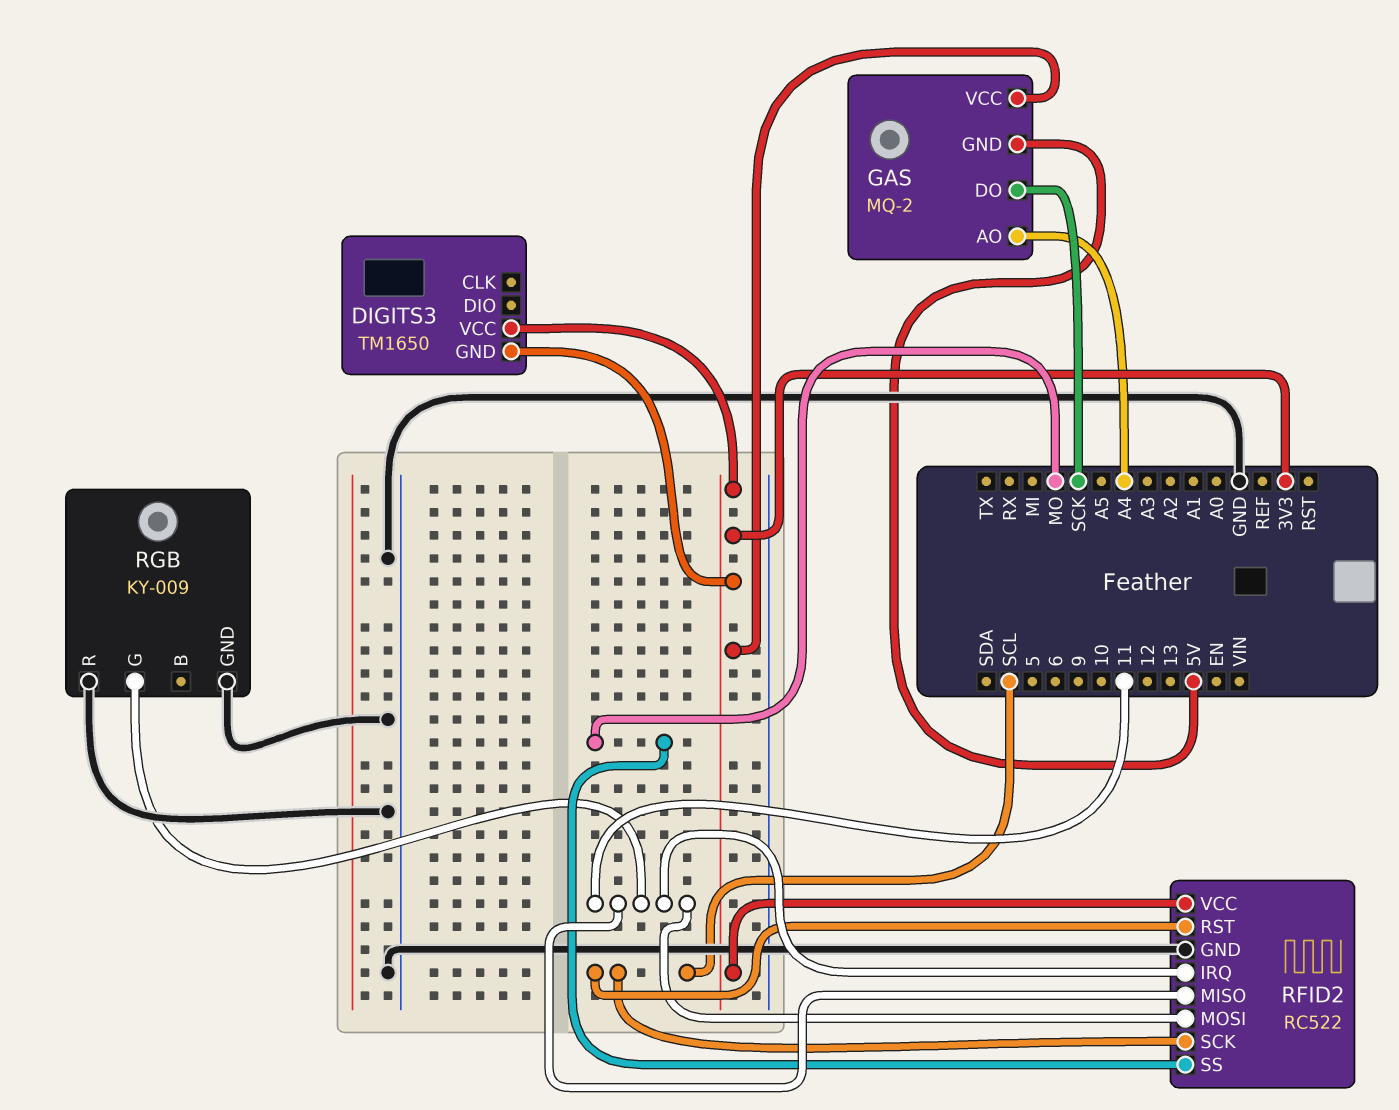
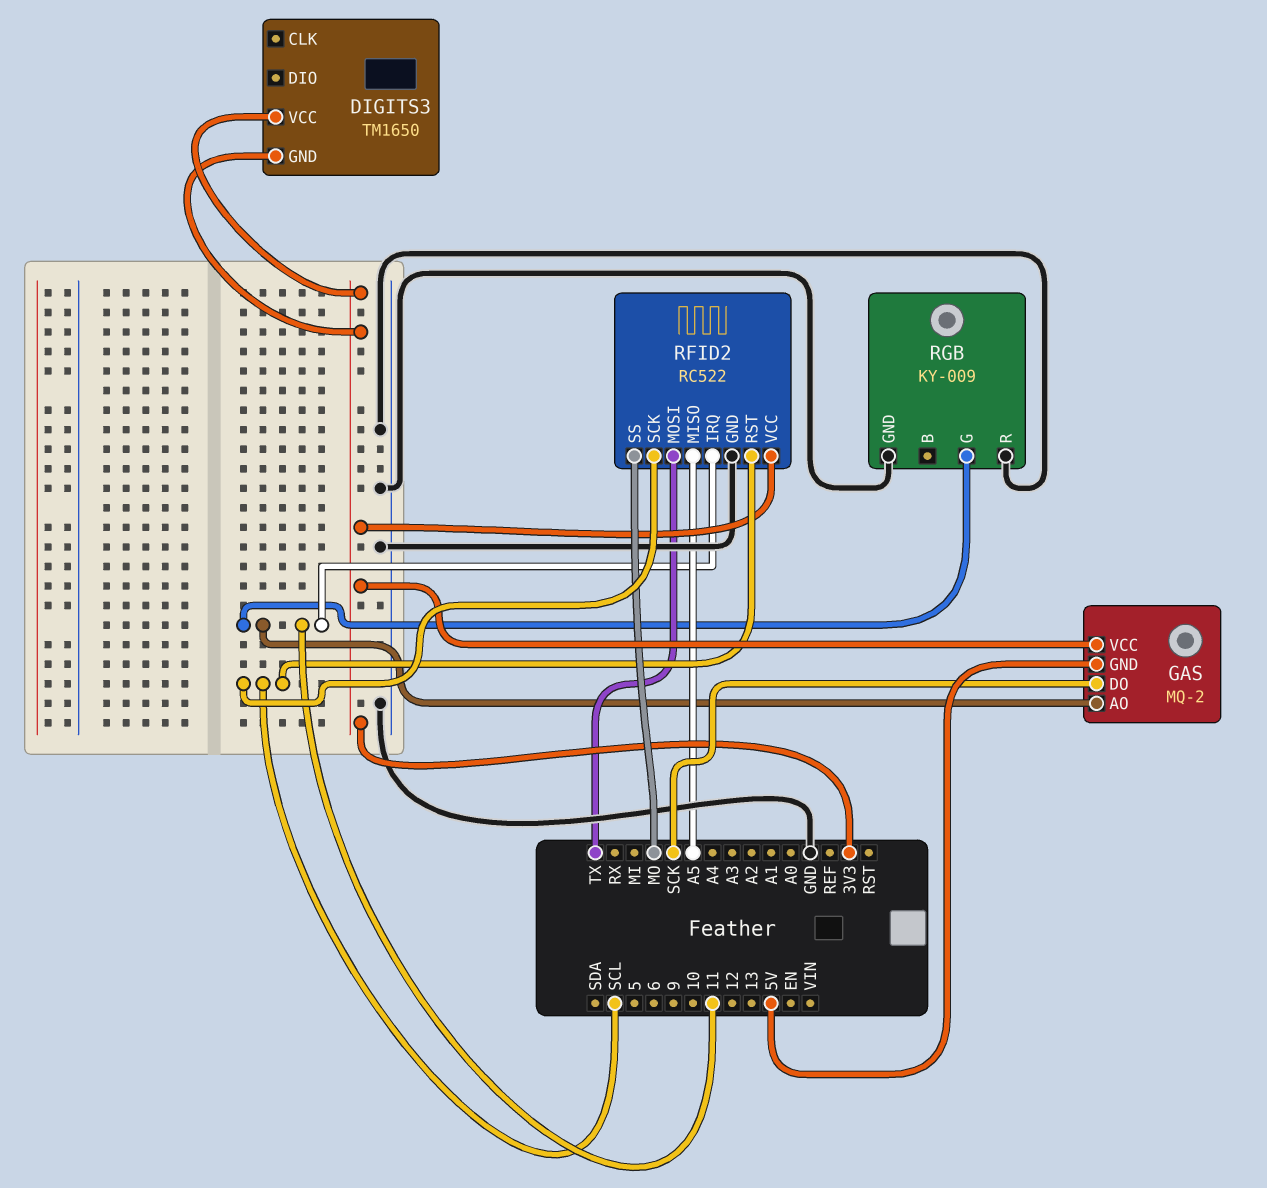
GAS pin AO: A4 -> 11
RFID2 pin MISO: 11 -> A5
RFID2 pin MOSI: 11 -> TX

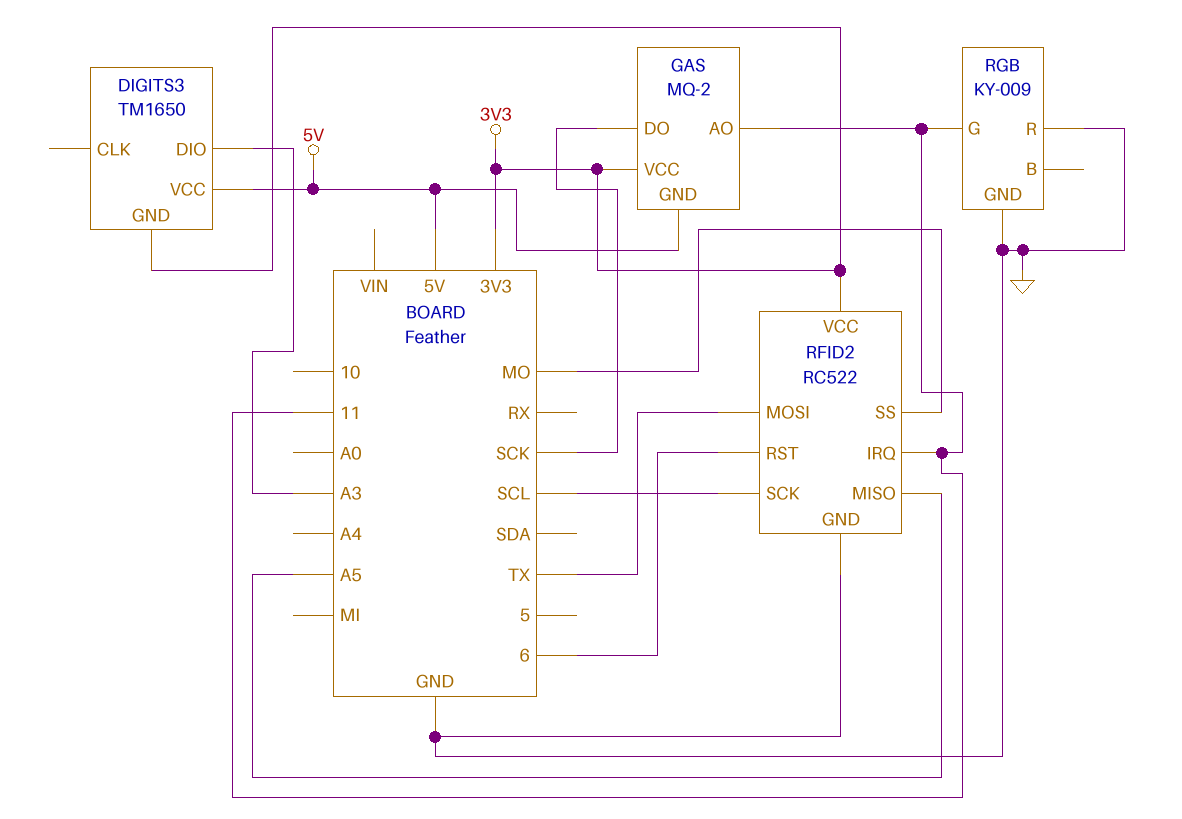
DIGITS3 pin DIO: none -> A3
DIGITS3 pin VCC: 3V3 -> 5V
RFID2 pin RST: SCL -> 6

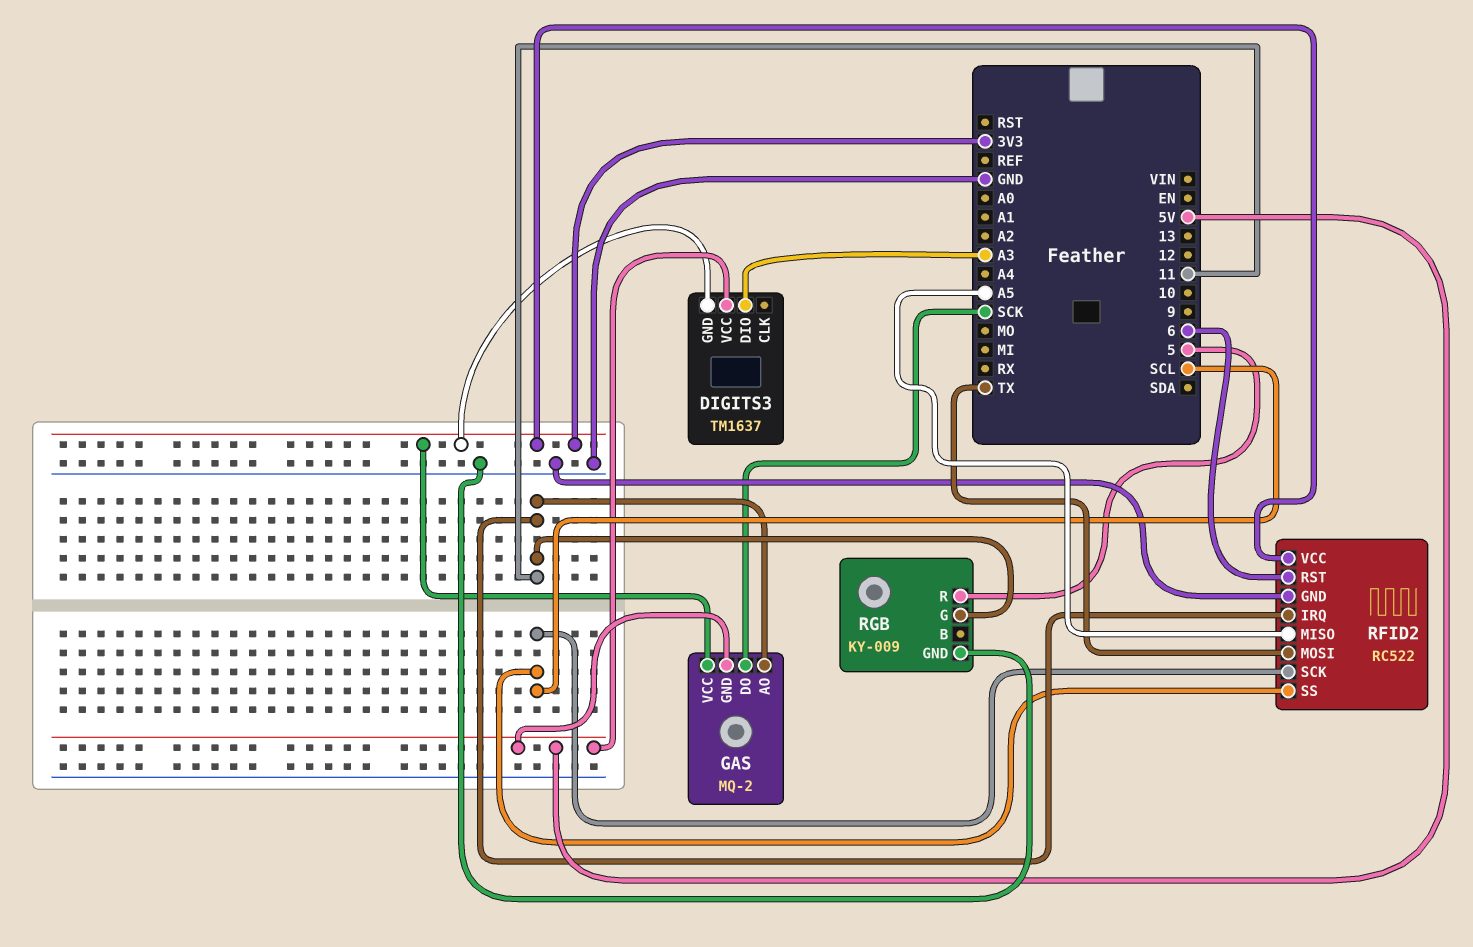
DIGITS3: TM1650 -> TM1637
RFID2 pin SS: MO -> SCL
RGB pin R: GND -> 5

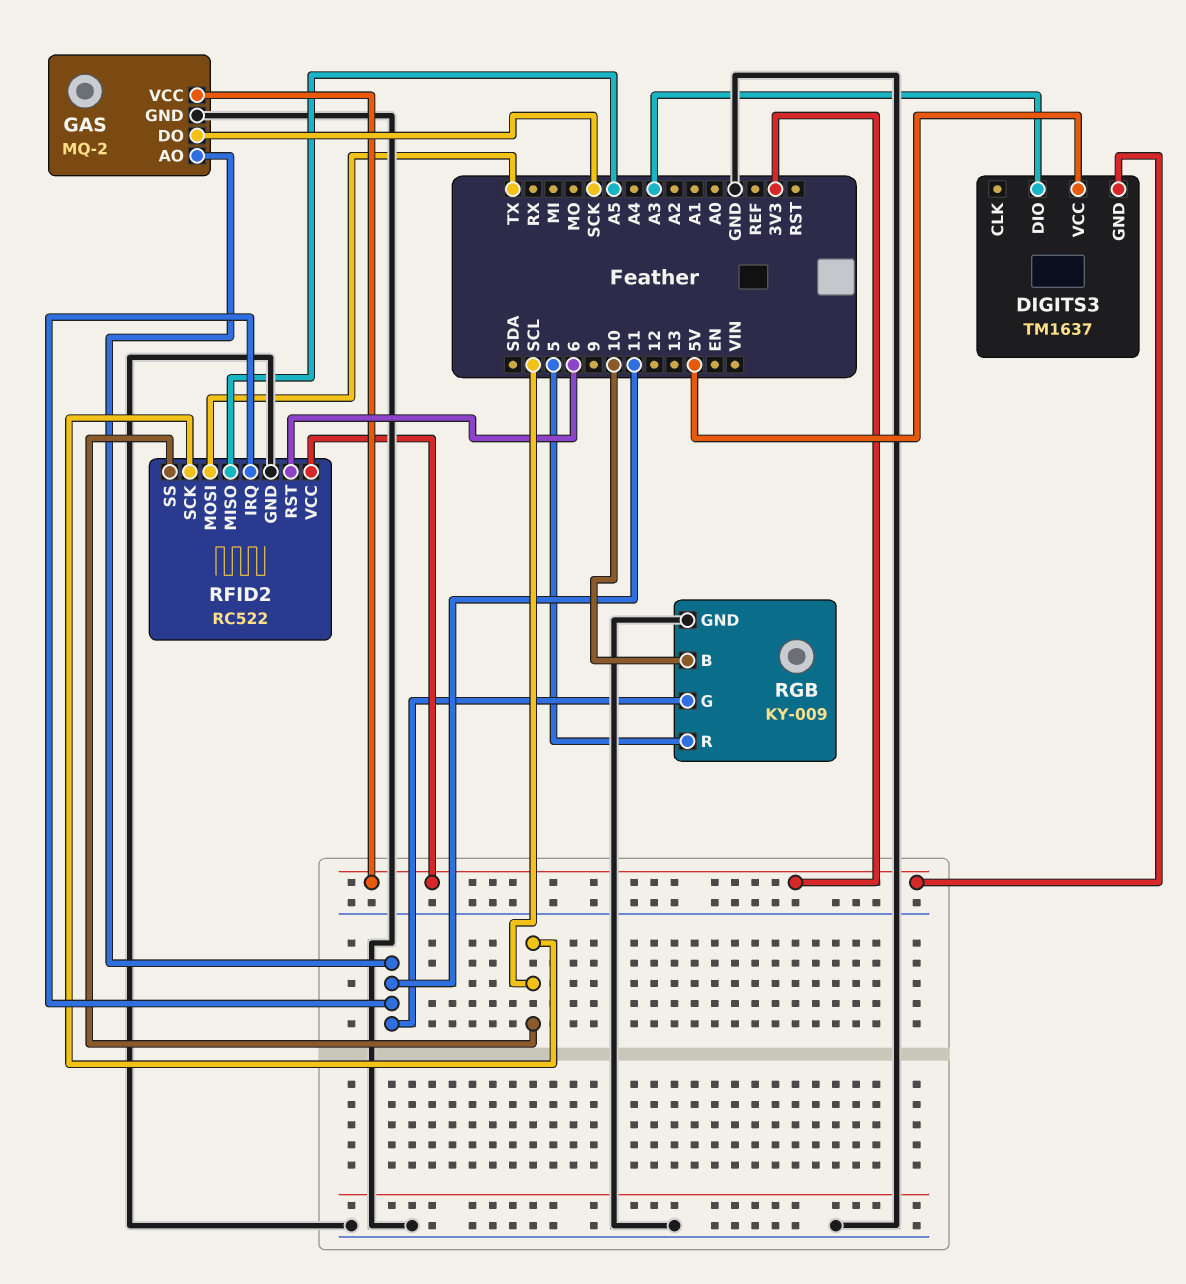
GAS pin GND: 5V -> GND
RGB pin B: none -> 10

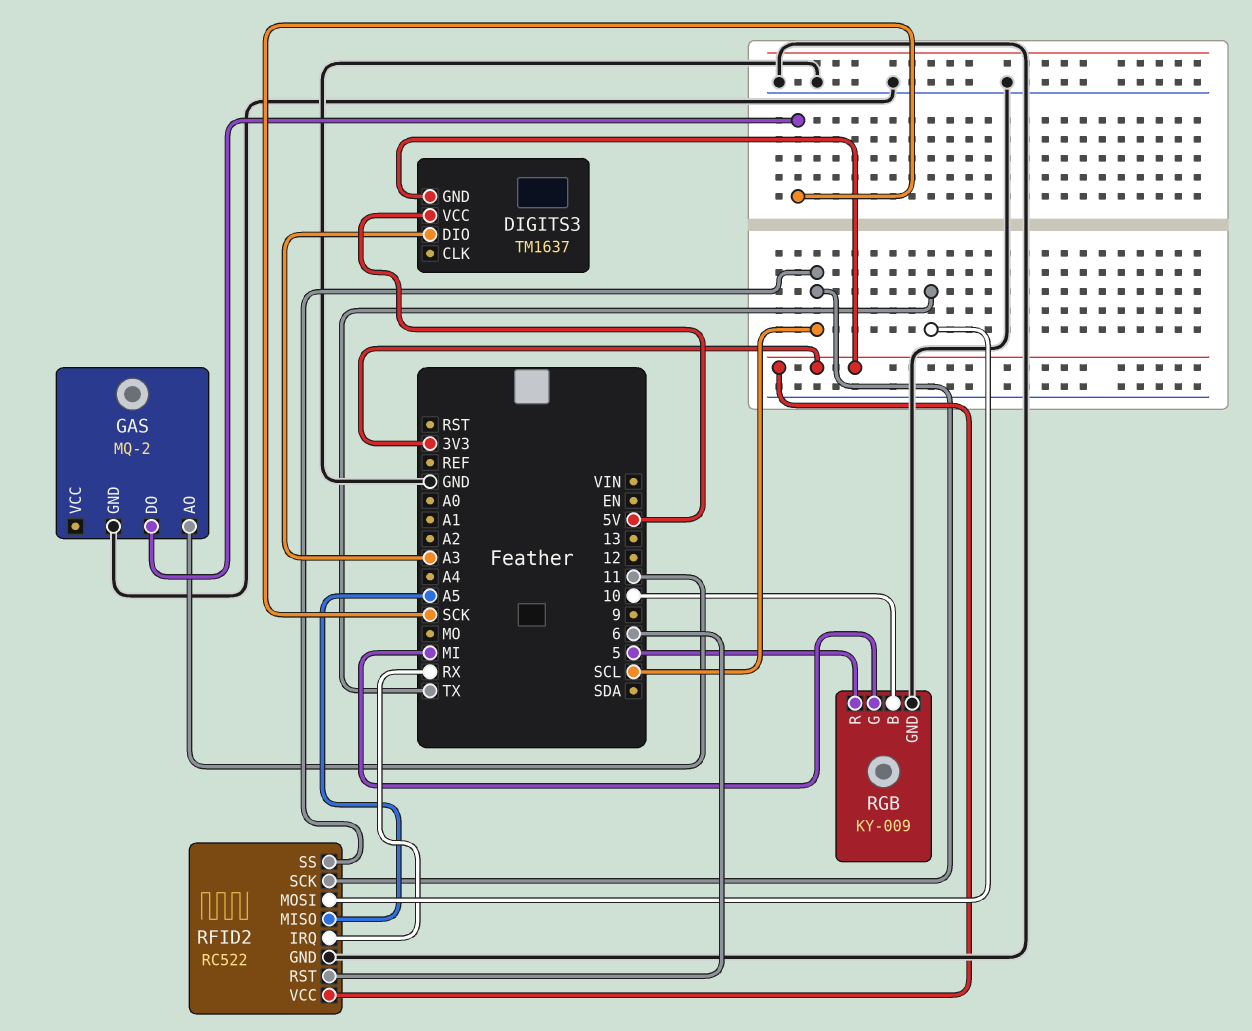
GAS pin VCC: 3V3 -> none
RFID2 pin IRQ: 11 -> RX
RGB pin G: 11 -> MI

